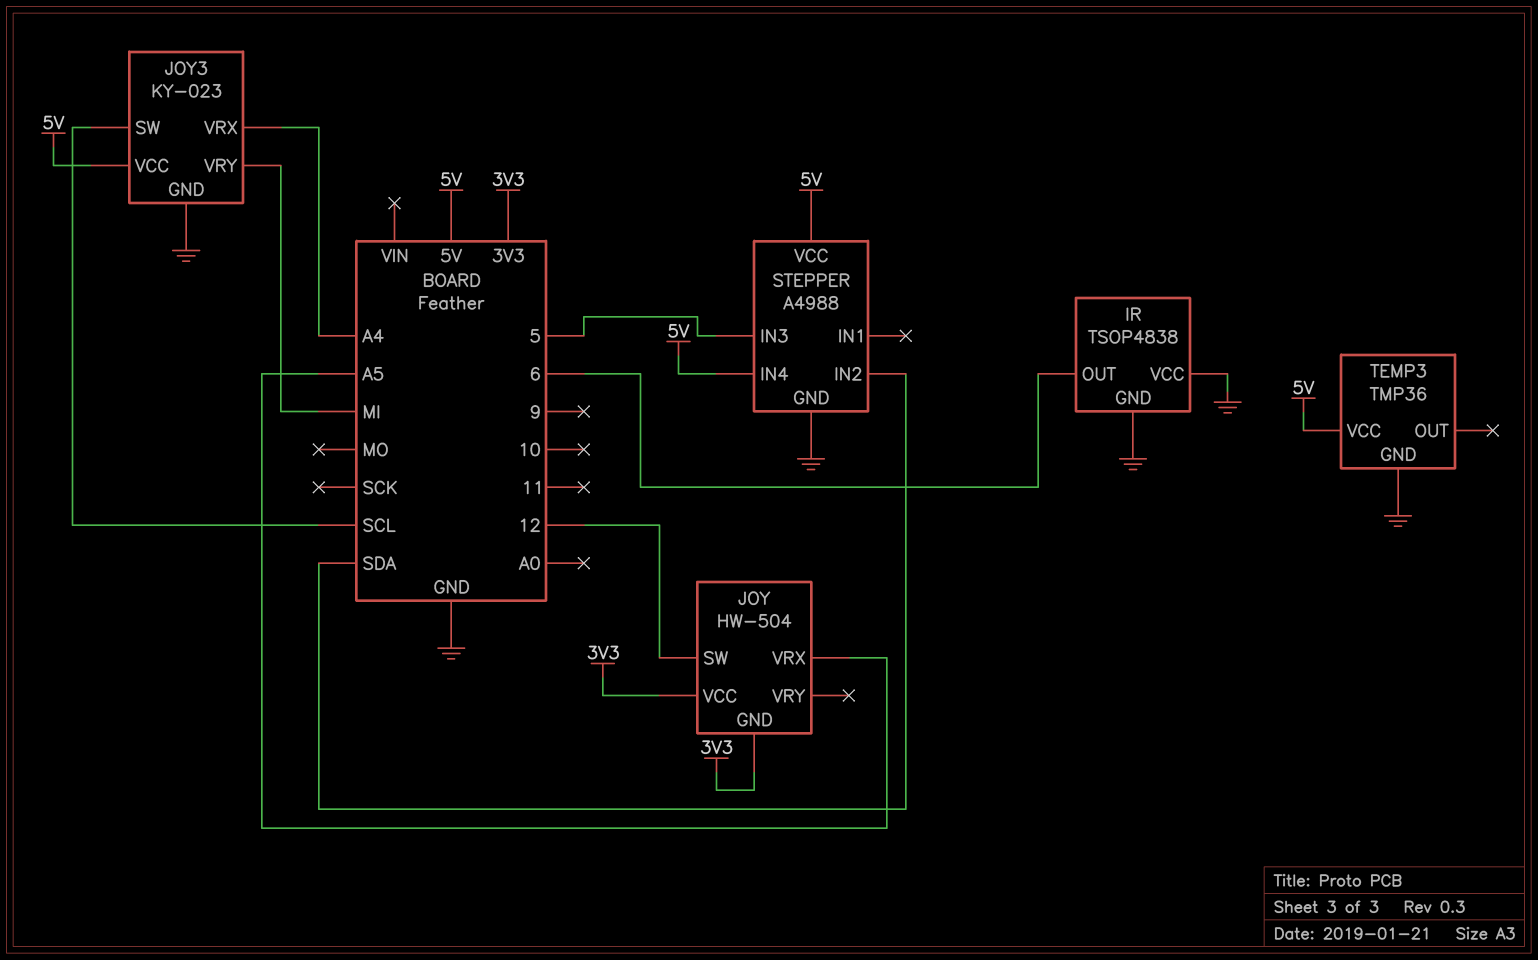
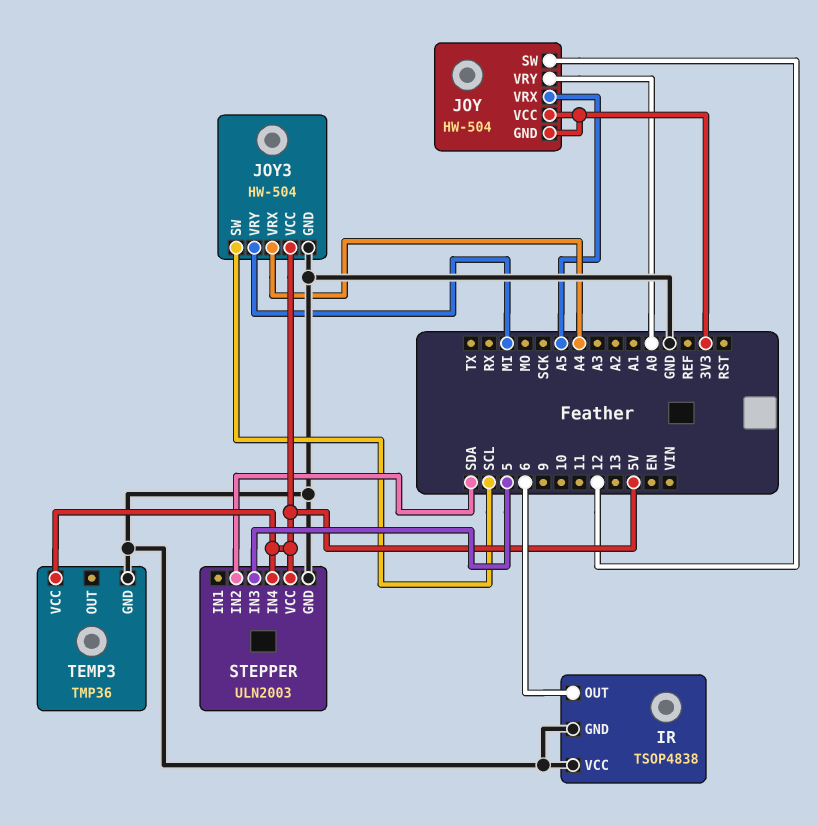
JOY pin VRY: none -> A0
JOY3: KY-023 -> HW-504
STEPPER: A4988 -> ULN2003

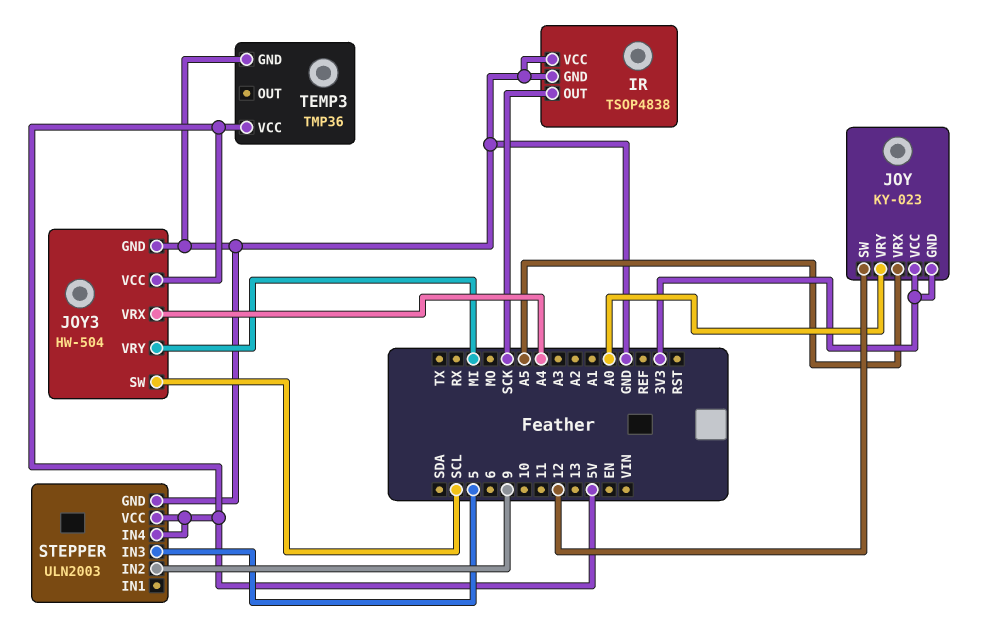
IR pin OUT: 6 -> SCK
JOY: HW-504 -> KY-023
STEPPER pin IN2: SDA -> 9

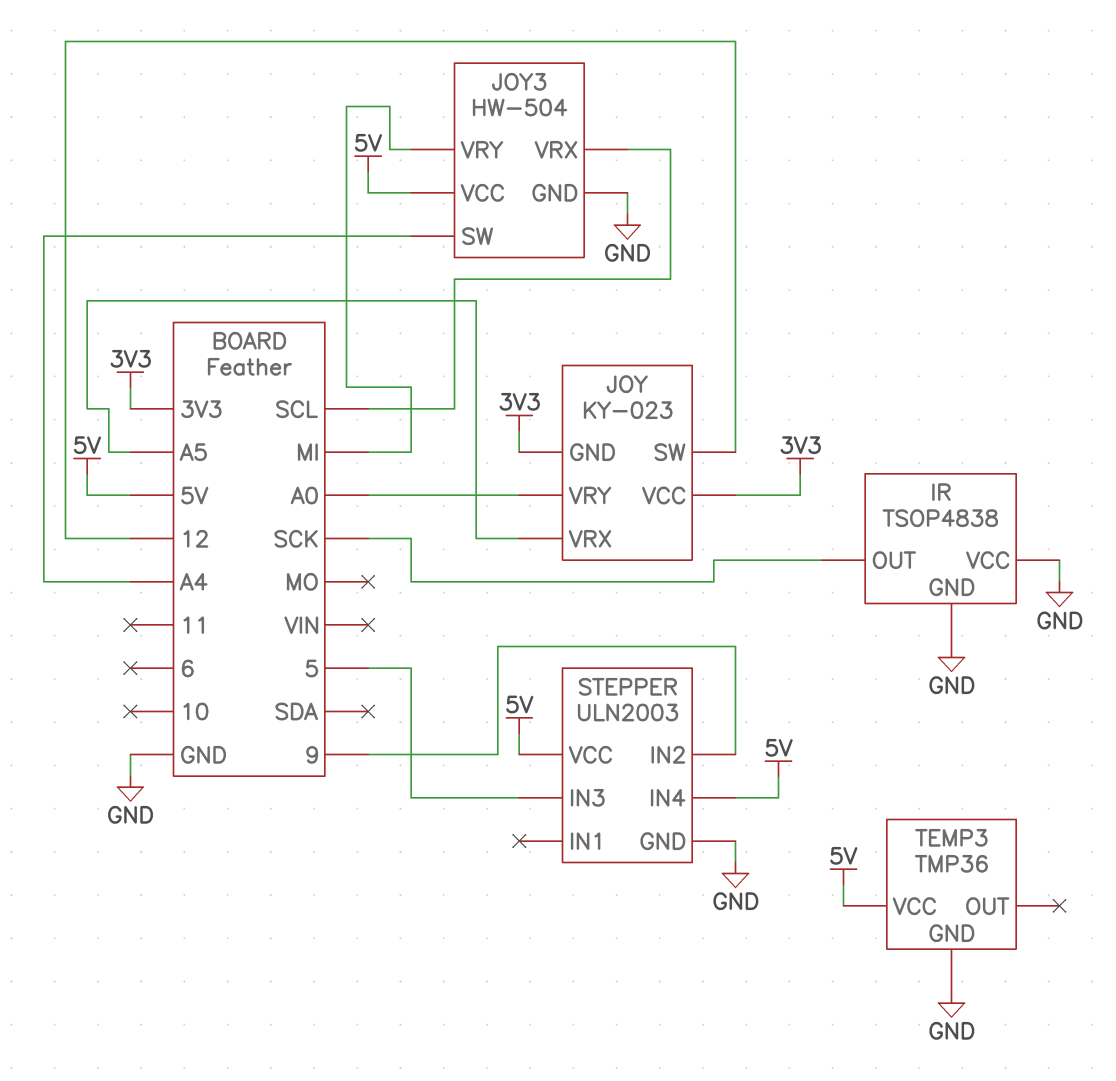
JOY3 pin SW: SCL -> A4
JOY3 pin VRX: A4 -> SCL

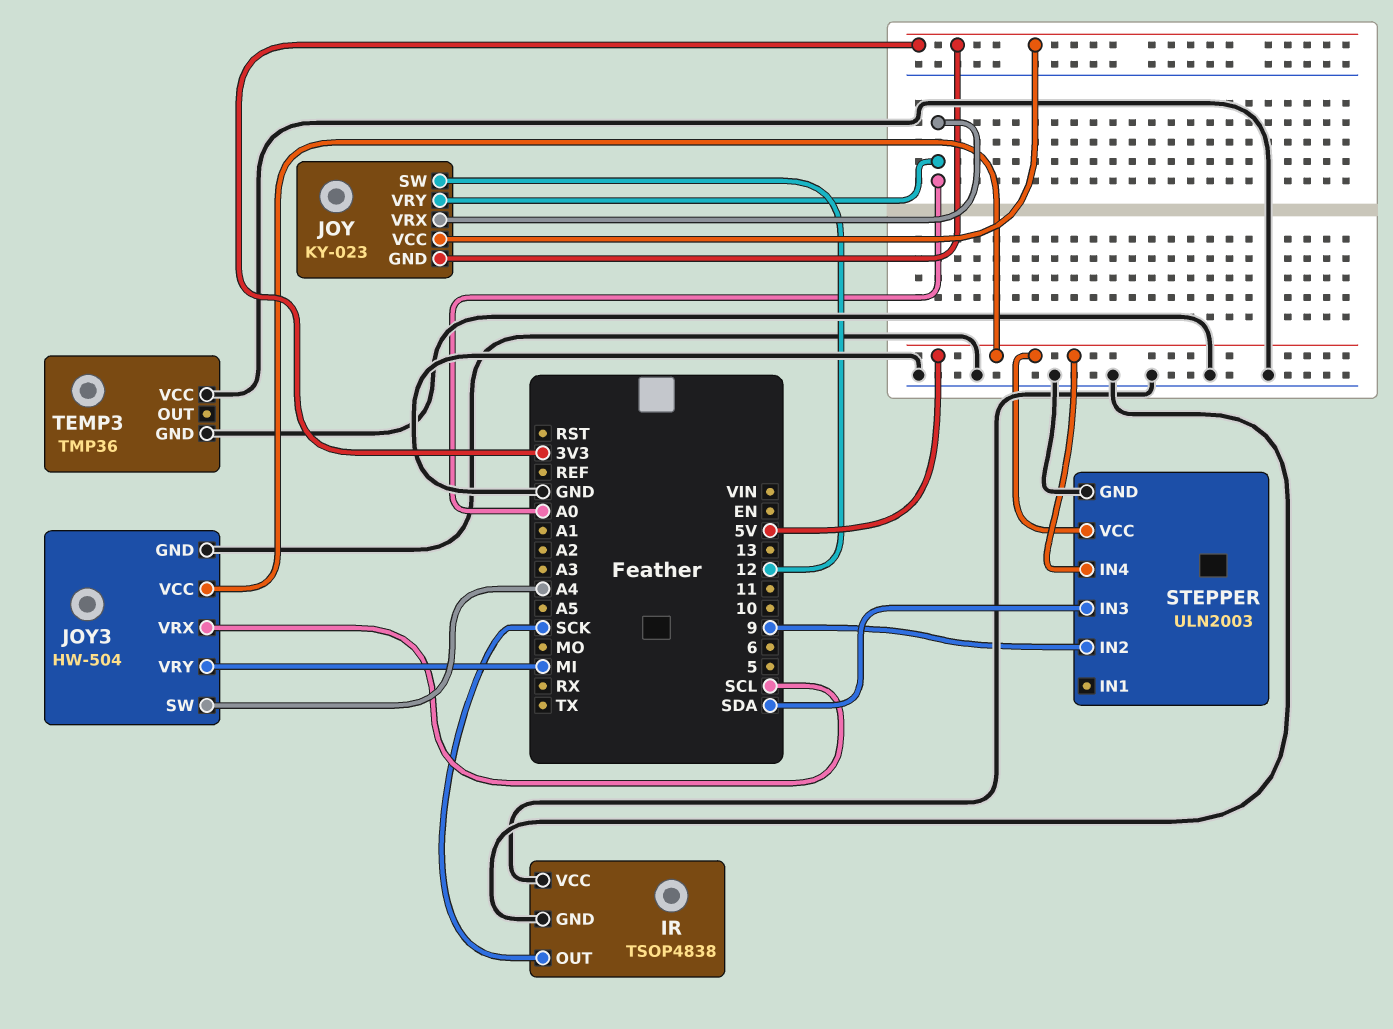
JOY pin VRX: A5 -> A0
STEPPER pin IN3: 5 -> SDA
TEMP3 pin VCC: 5V -> GND

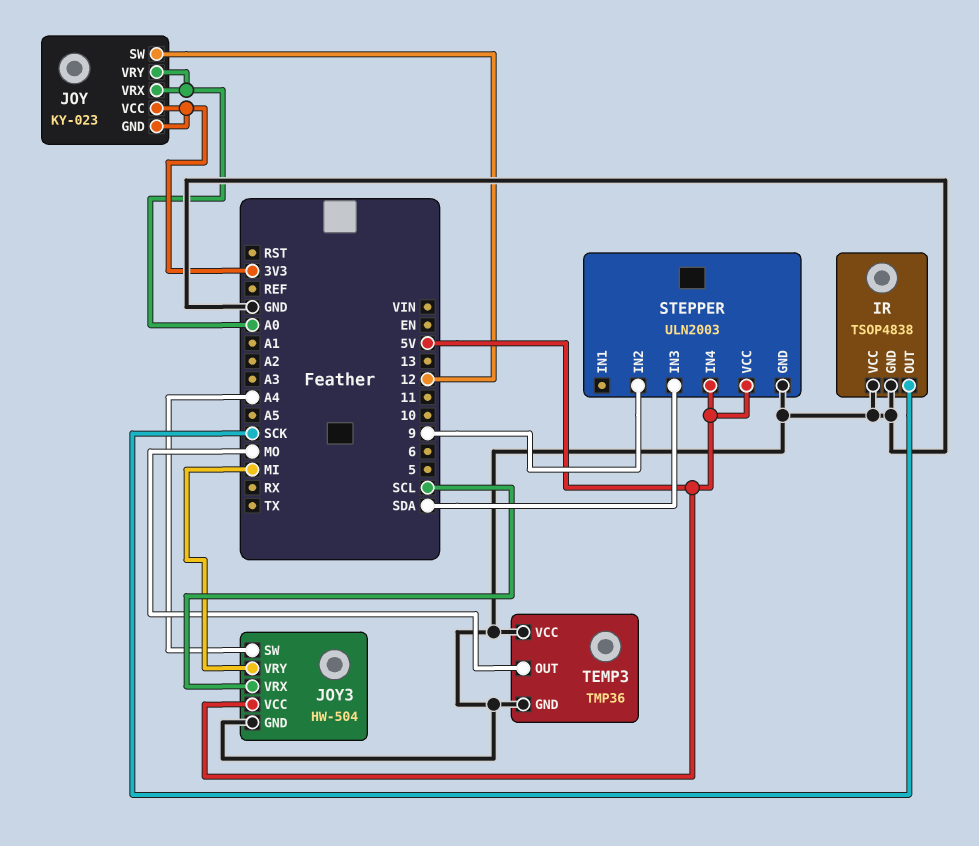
TEMP3 pin OUT: none -> MO

